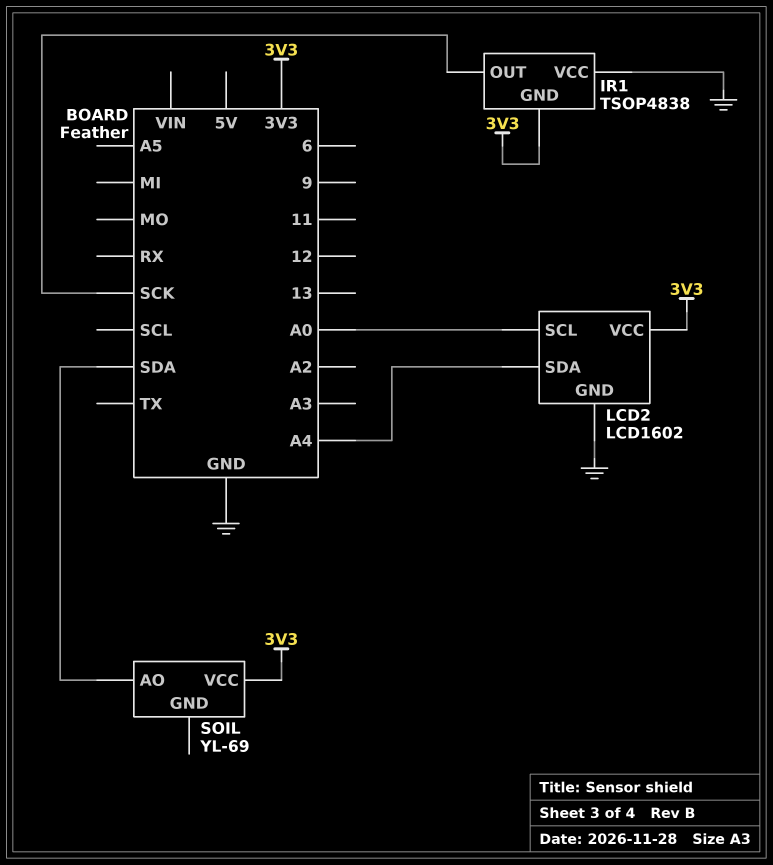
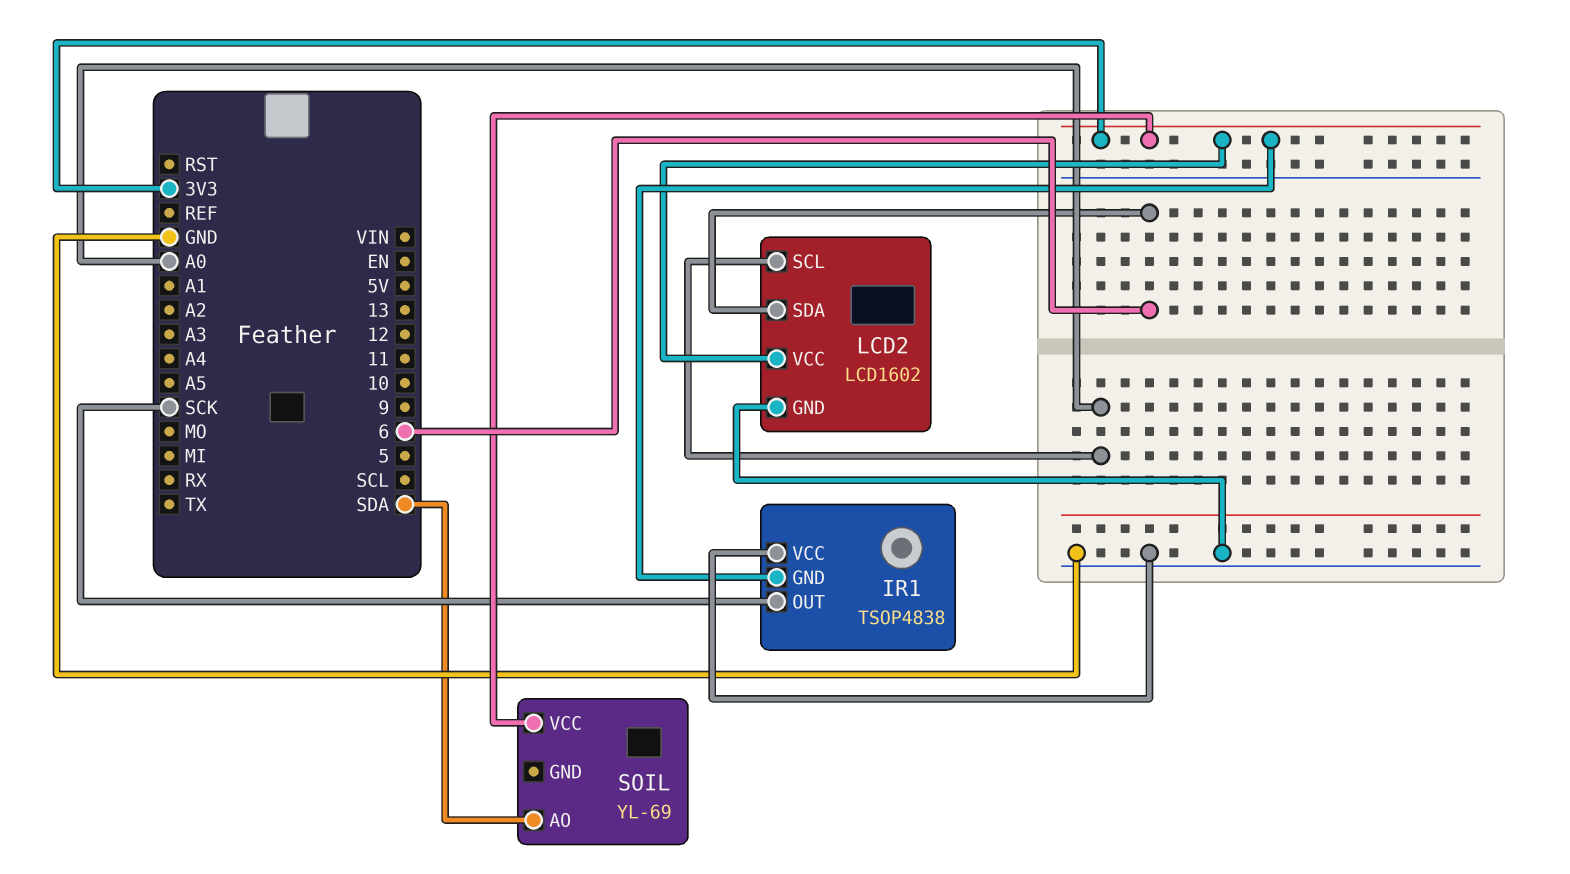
LCD2 pin SDA: A4 -> 6

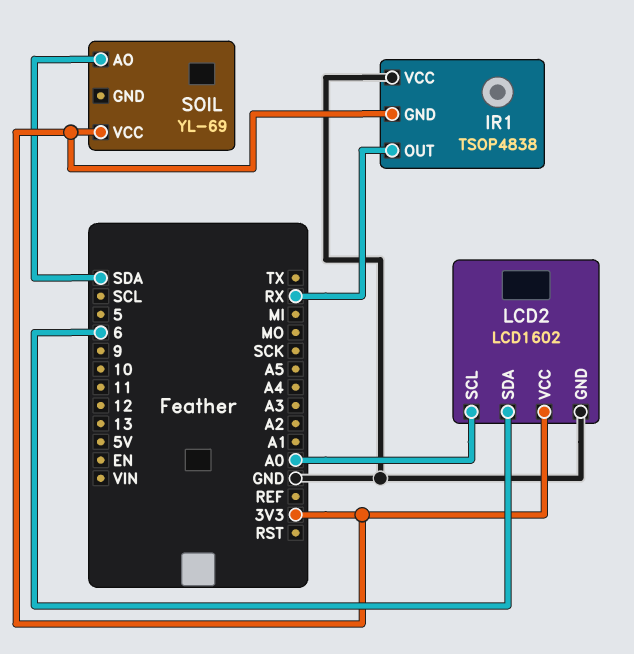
IR1 pin OUT: SCK -> RX

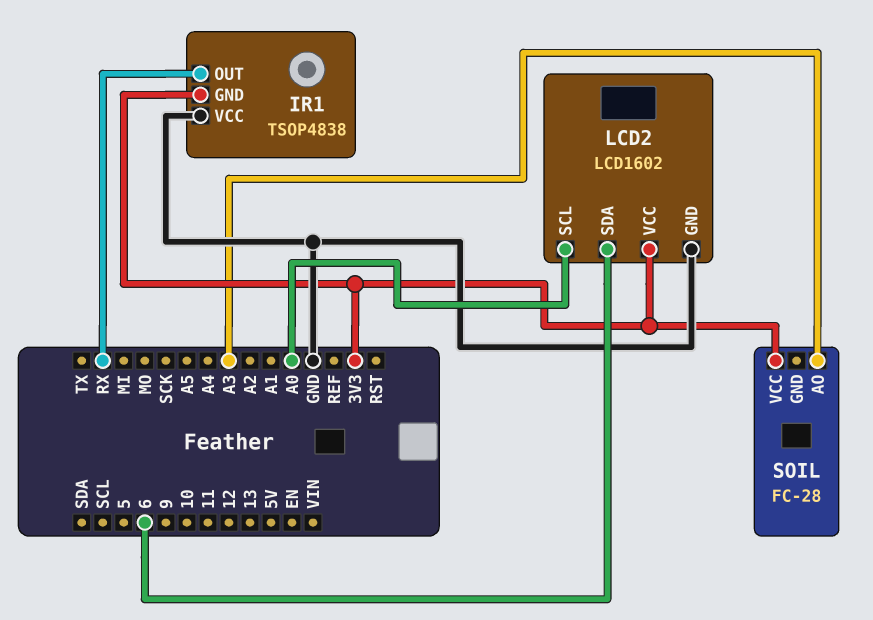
SOIL: YL-69 -> FC-28
SOIL pin AO: SDA -> A3

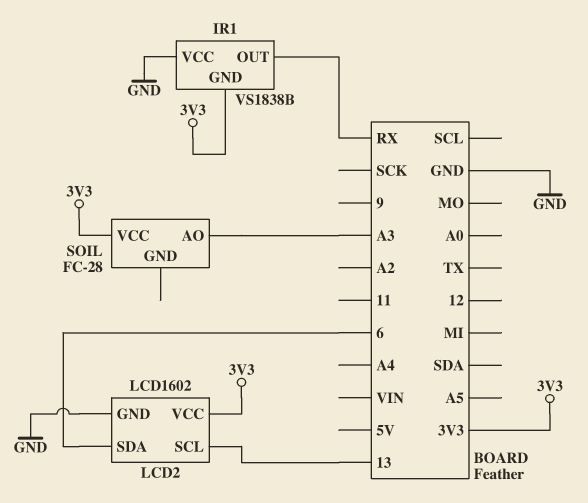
IR1: TSOP4838 -> VS1838B
LCD2 pin SCL: A0 -> 13

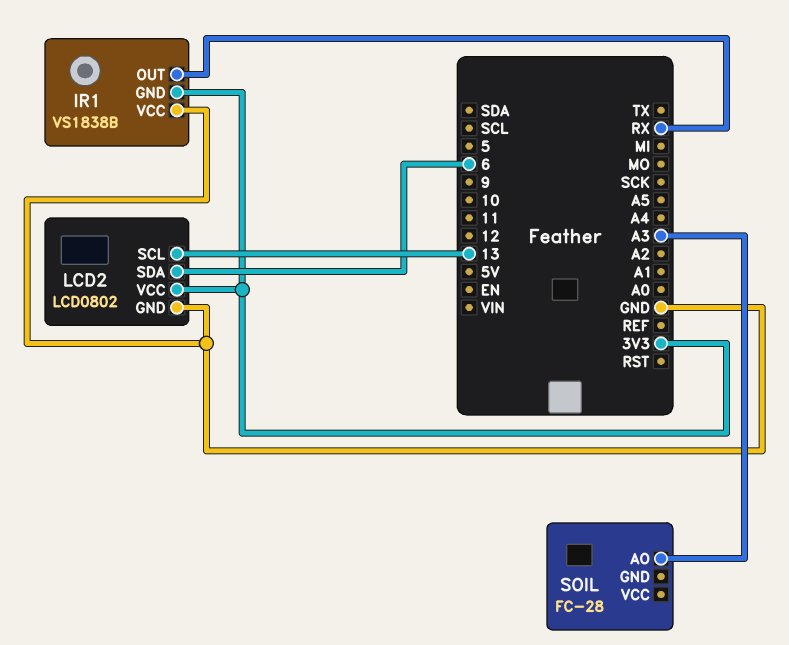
LCD2: LCD1602 -> LCD0802
SOIL pin VCC: 3V3 -> none

